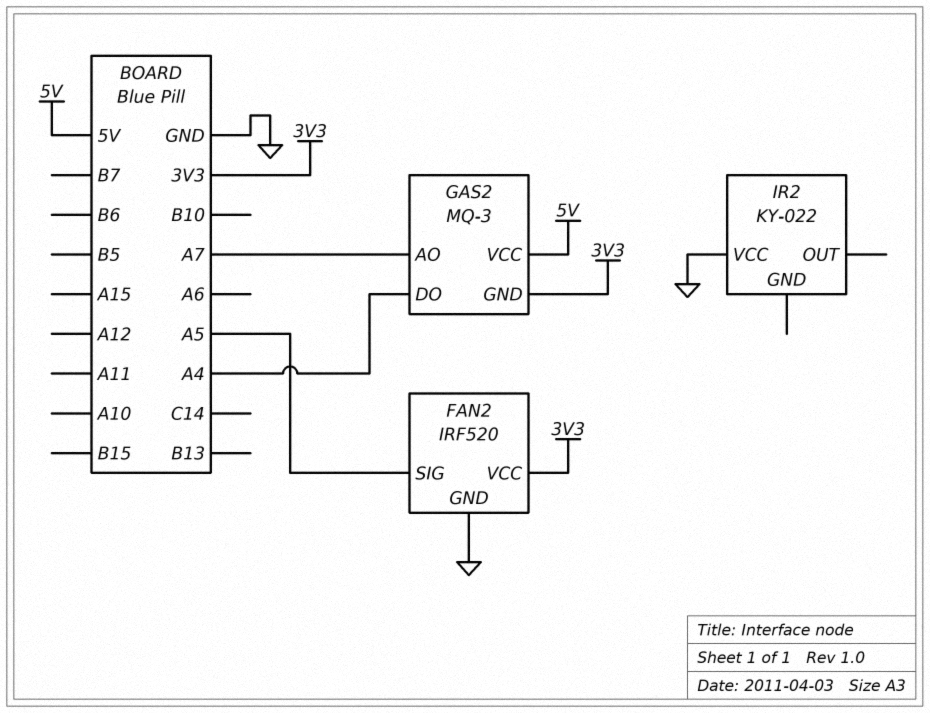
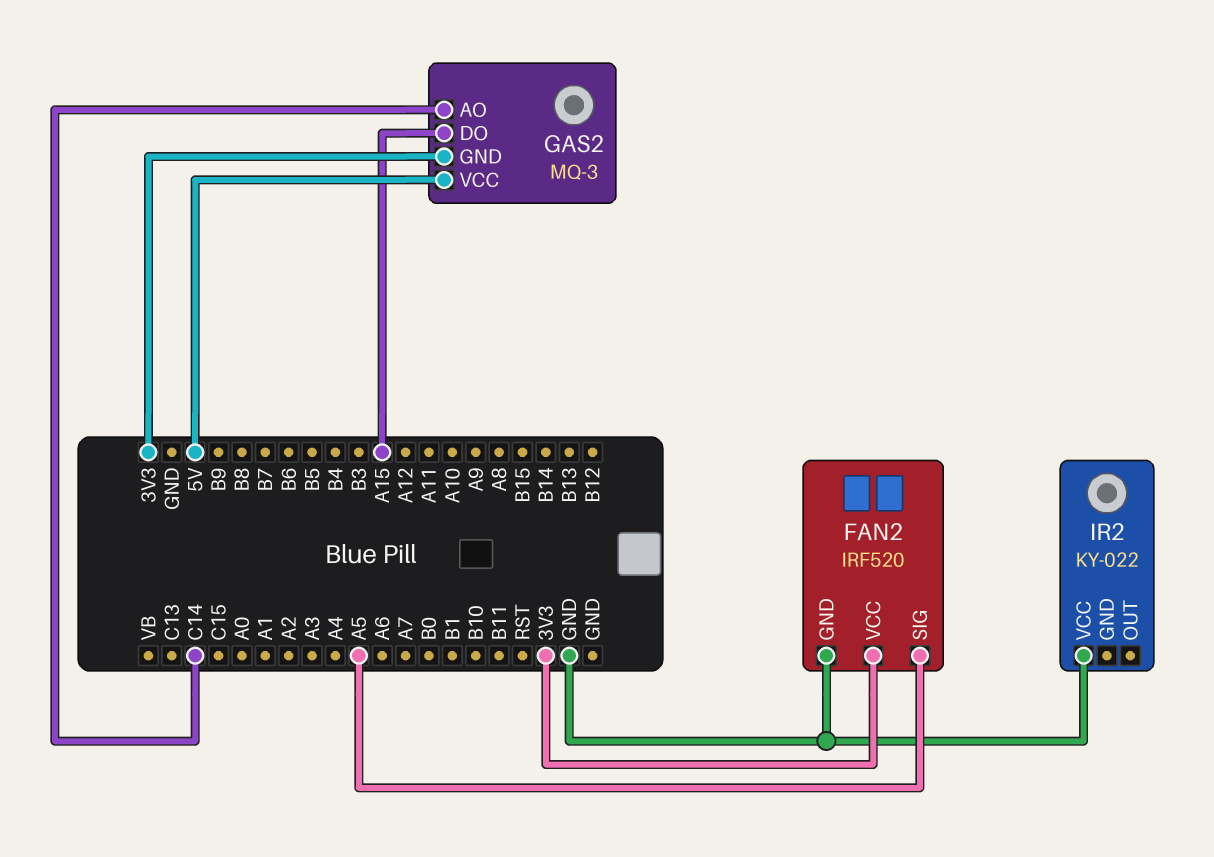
GAS2 pin AO: A7 -> C14
GAS2 pin DO: A4 -> A15

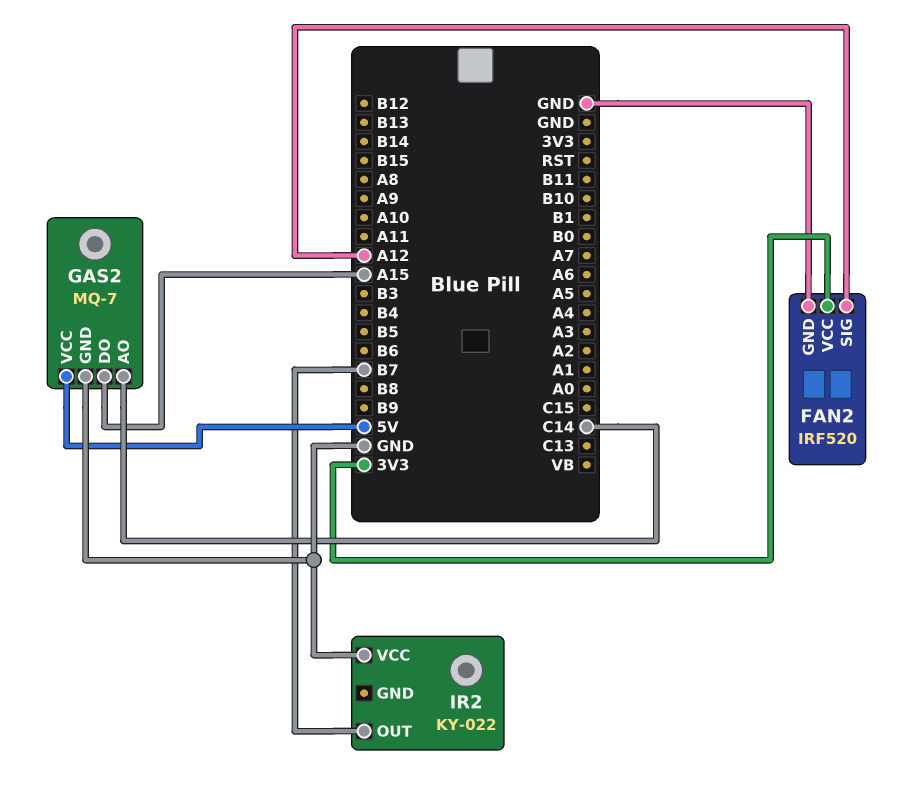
FAN2 pin SIG: A5 -> A12
GAS2: MQ-3 -> MQ-7
GAS2 pin GND: 3V3 -> GND
IR2 pin OUT: none -> B7

